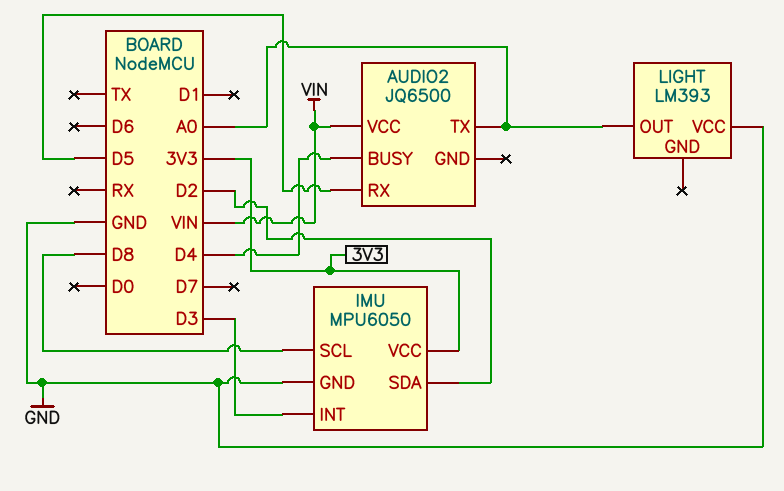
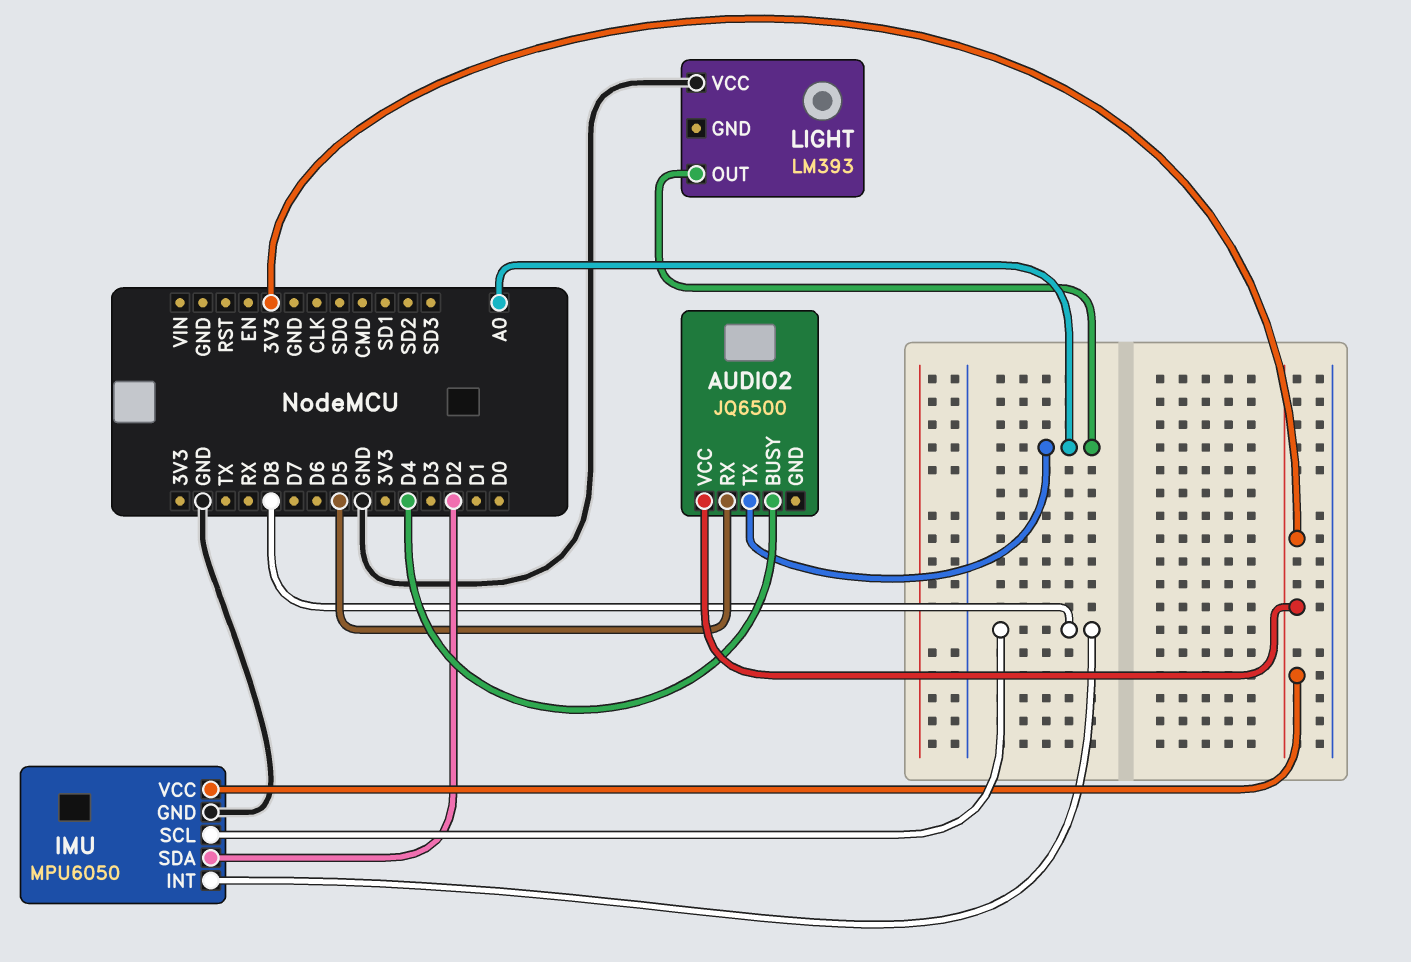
AUDIO2 pin VCC: VIN -> 3V3
IMU pin INT: D3 -> D8

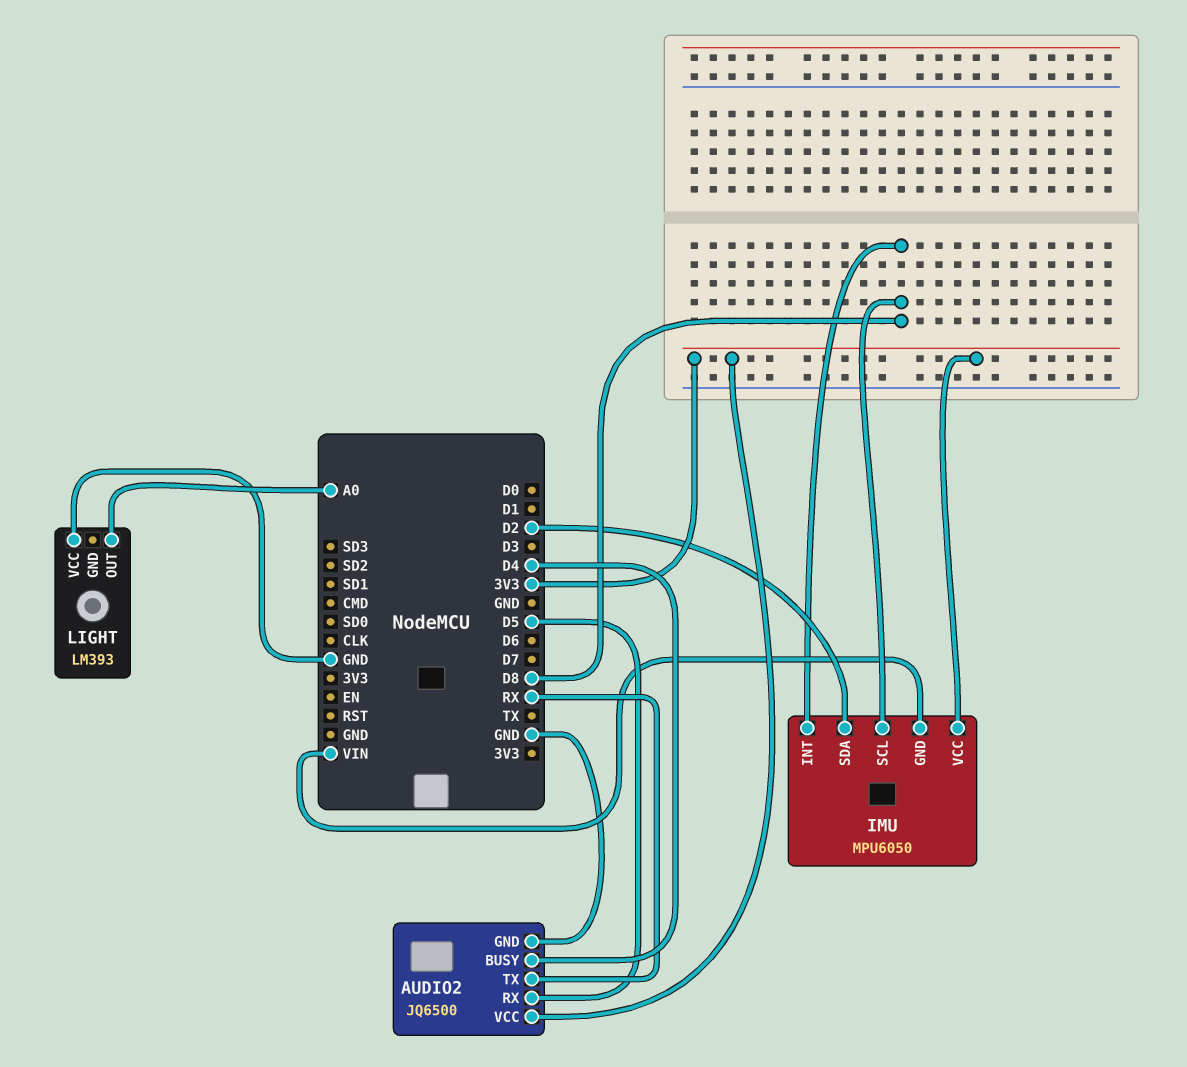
AUDIO2 pin GND: none -> GND
AUDIO2 pin TX: A0 -> RX
IMU pin GND: GND -> VIN

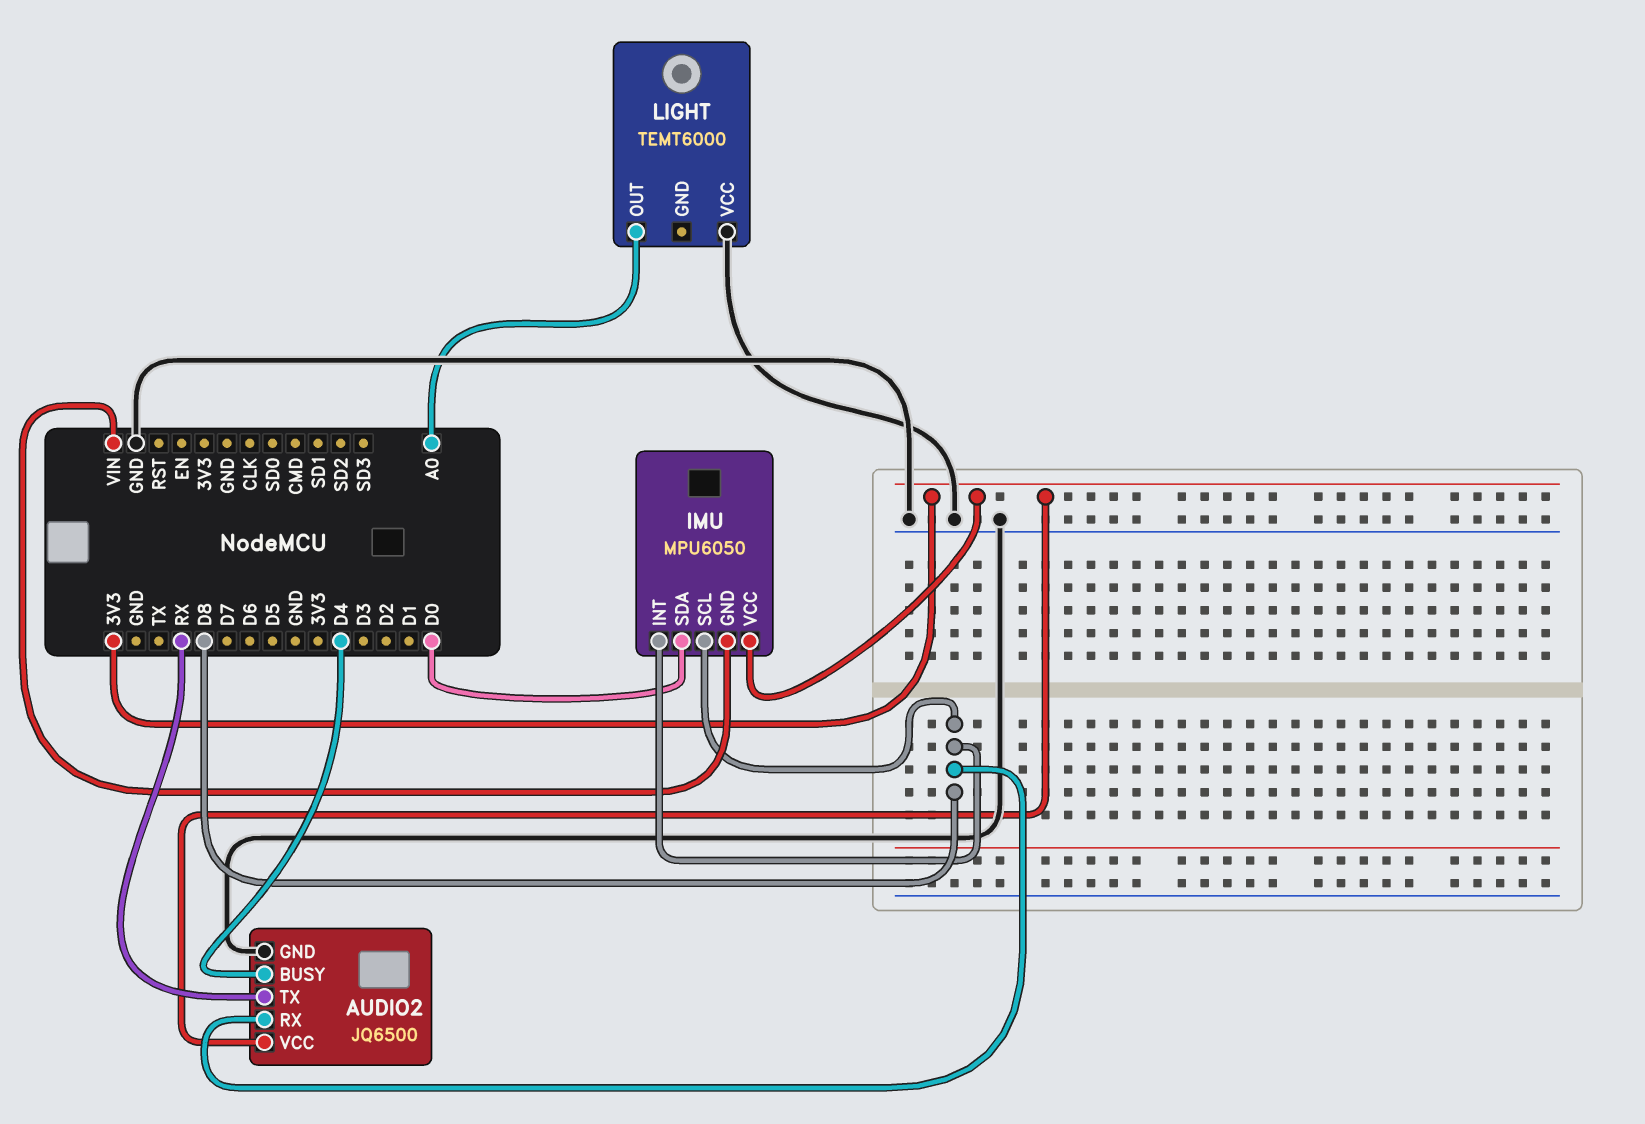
AUDIO2 pin RX: D5 -> D8
IMU pin SDA: D2 -> D0
LIGHT: LM393 -> TEMT6000

